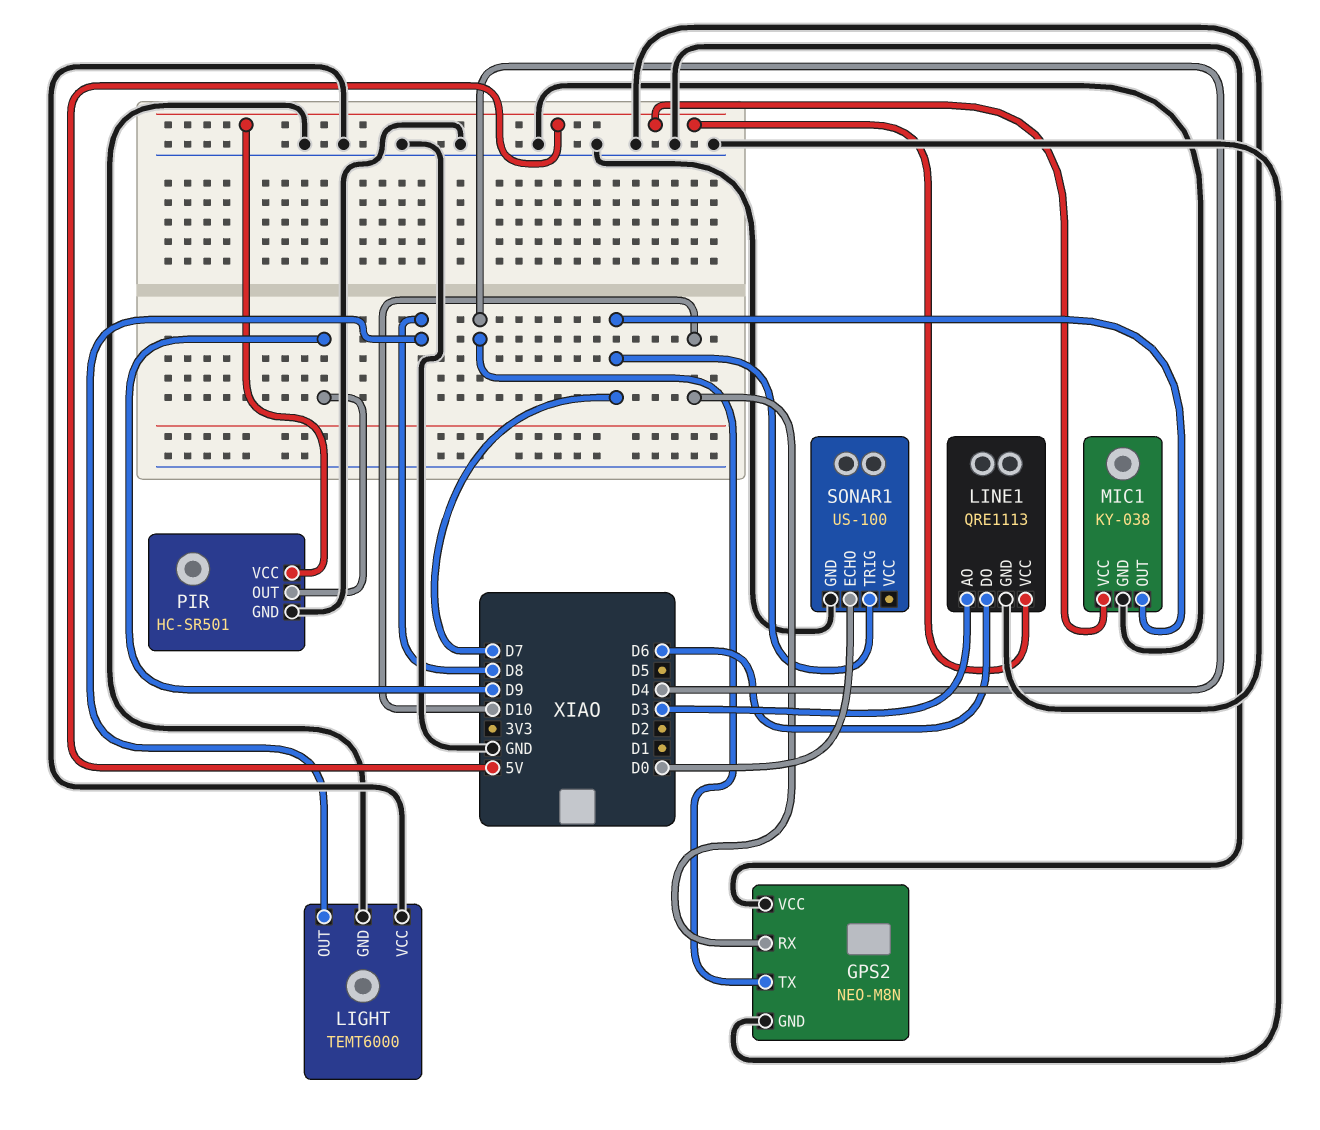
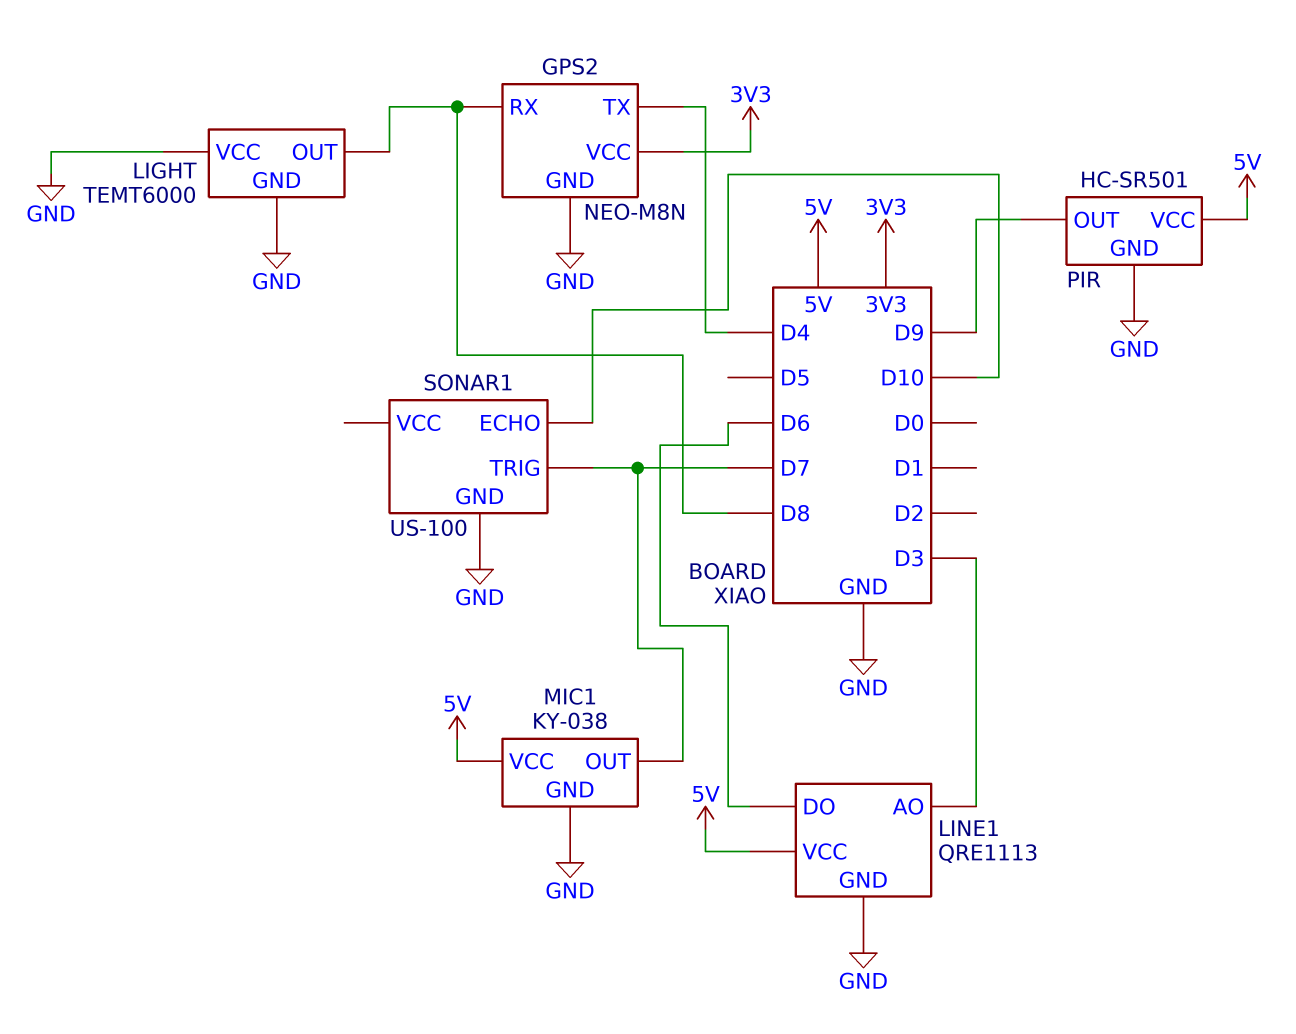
GPS2 pin RX: D10 -> D8
GPS2 pin VCC: GND -> 3V3
SONAR1 pin ECHO: D0 -> D10

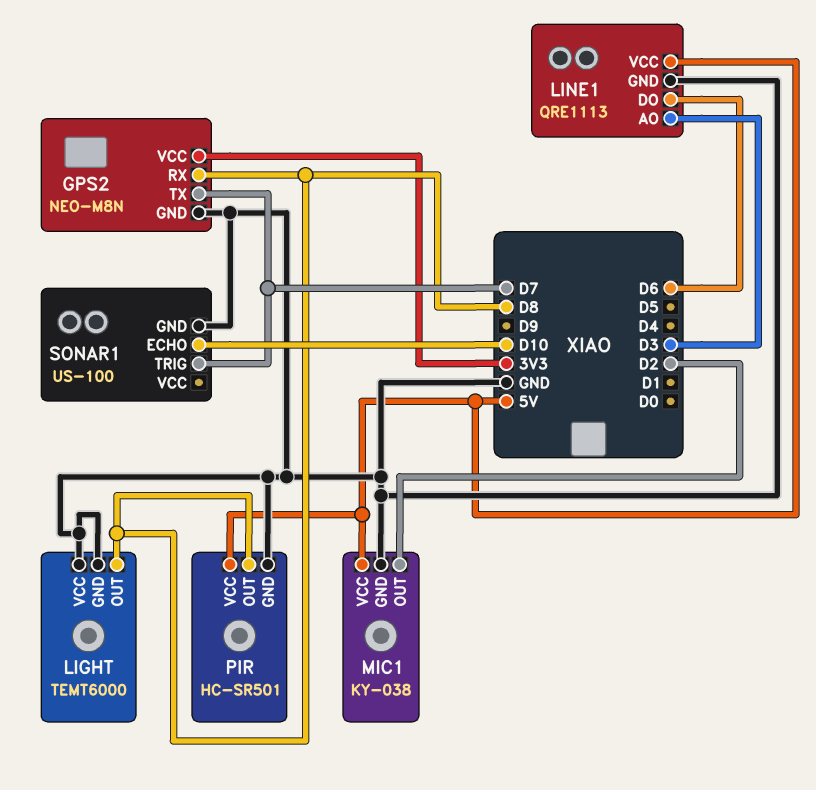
GPS2 pin TX: D4 -> D7
MIC1 pin OUT: D7 -> D2
PIR pin OUT: D9 -> D8

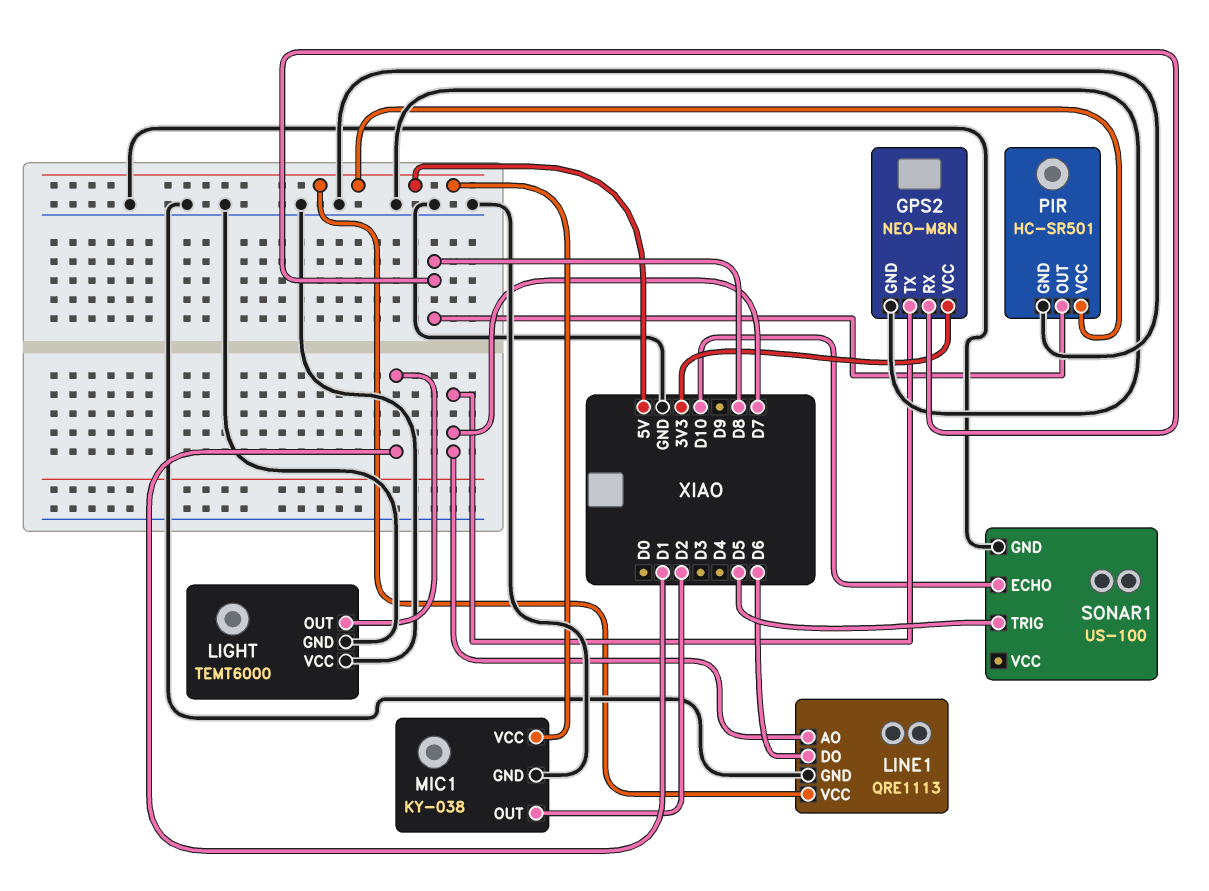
LIGHT pin OUT: D8 -> D1
LINE1 pin AO: D3 -> D7
SONAR1 pin TRIG: D7 -> D5

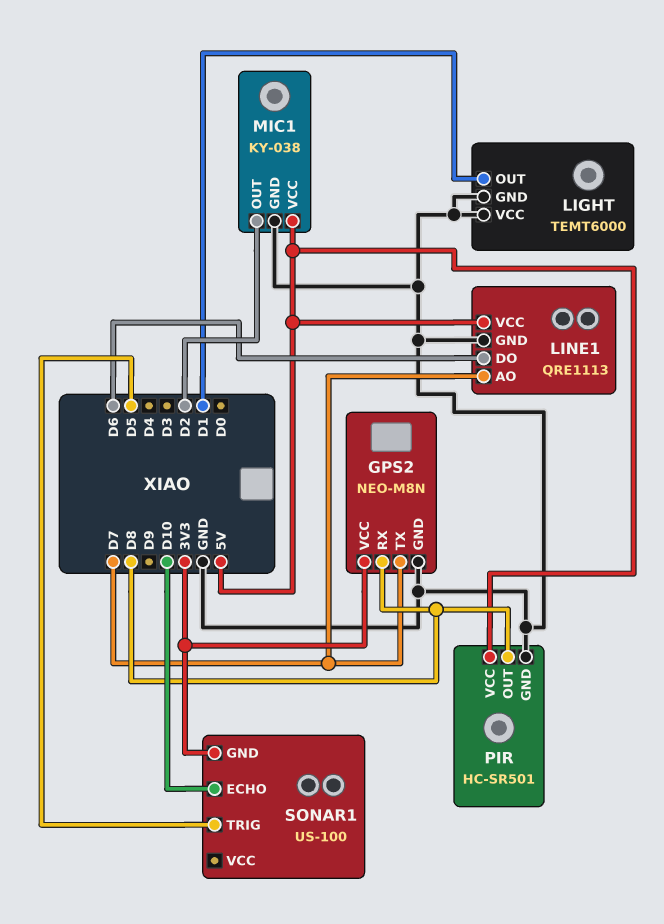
SONAR1 pin GND: GND -> 3V3

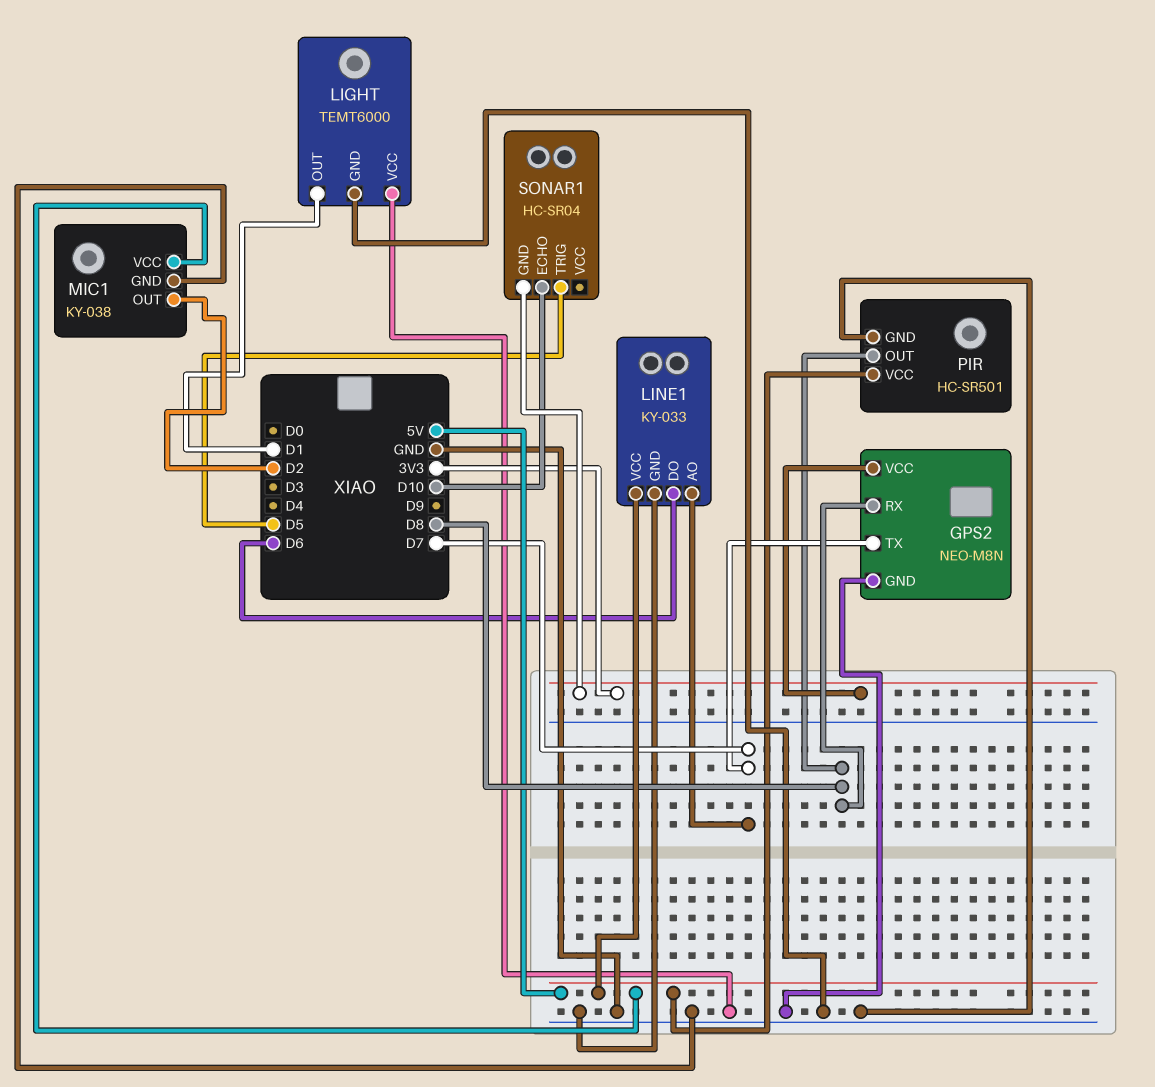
LINE1: QRE1113 -> KY-033
SONAR1: US-100 -> HC-SR04

